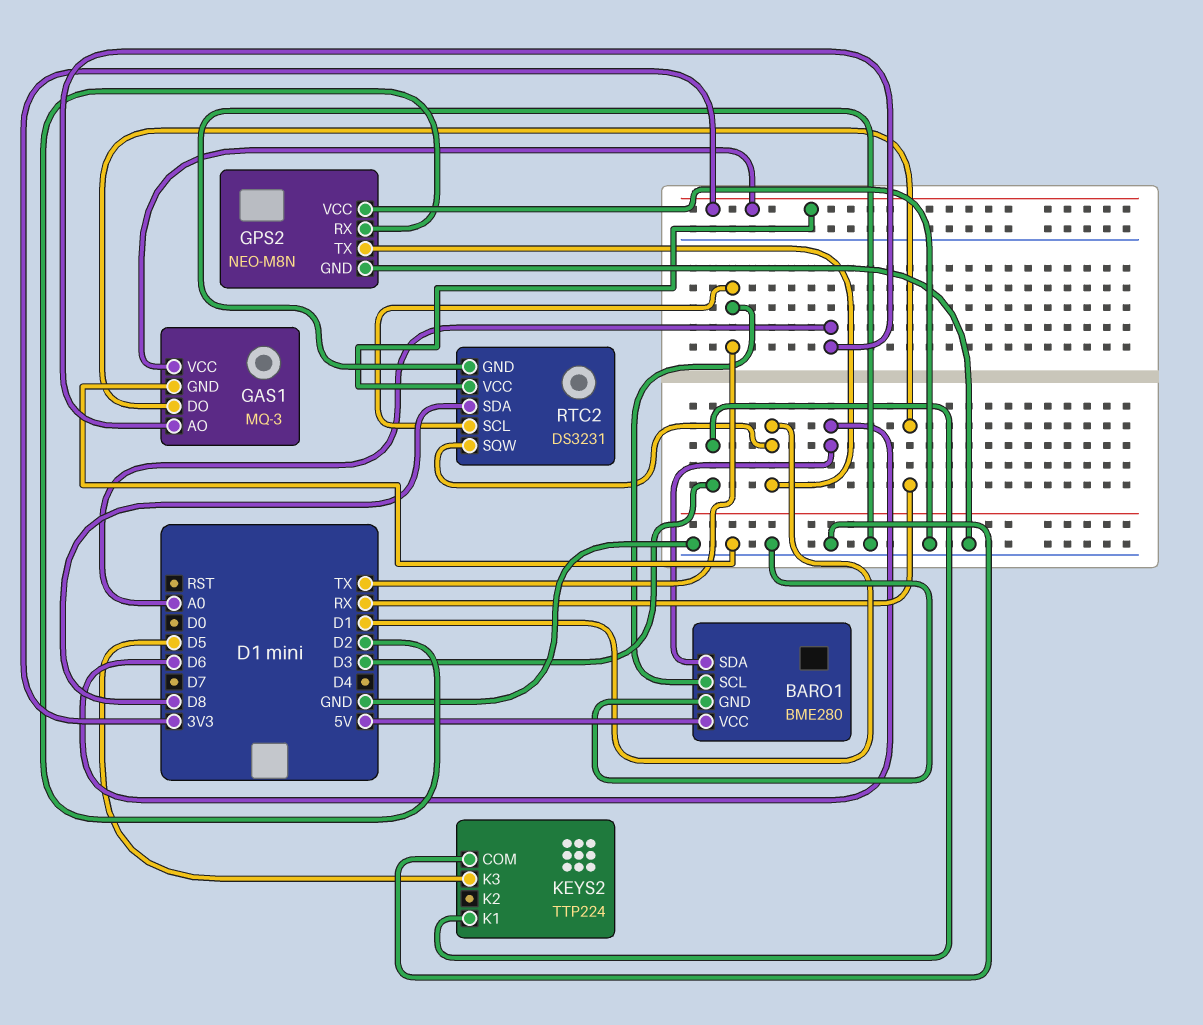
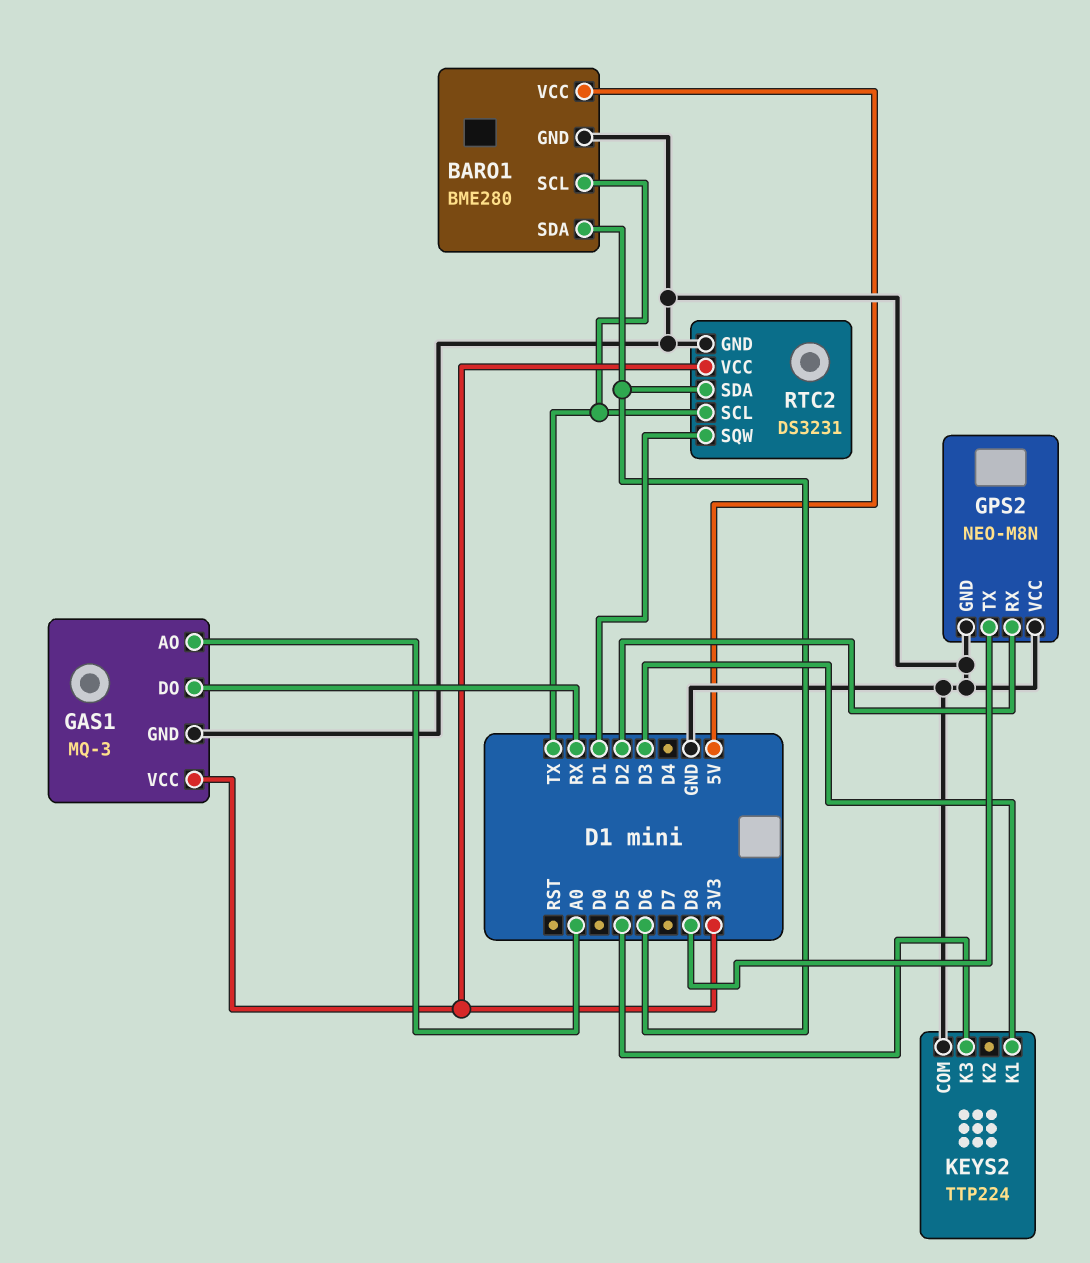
GPS2 pin TX: D1 -> D8
RTC2 pin SDA: D8 -> D6

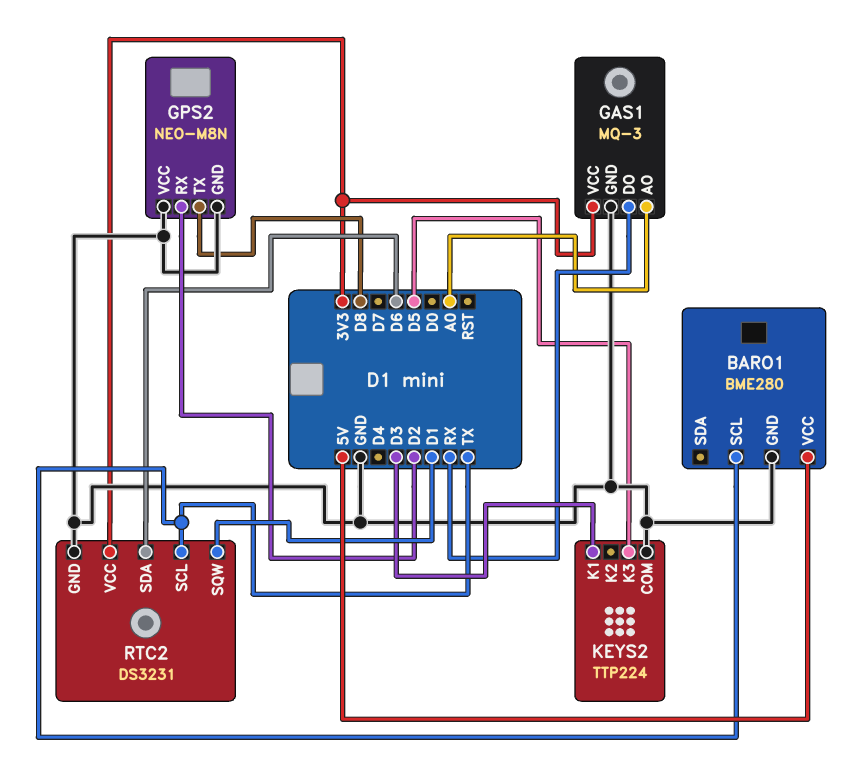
BARO1 pin SDA: D6 -> none

